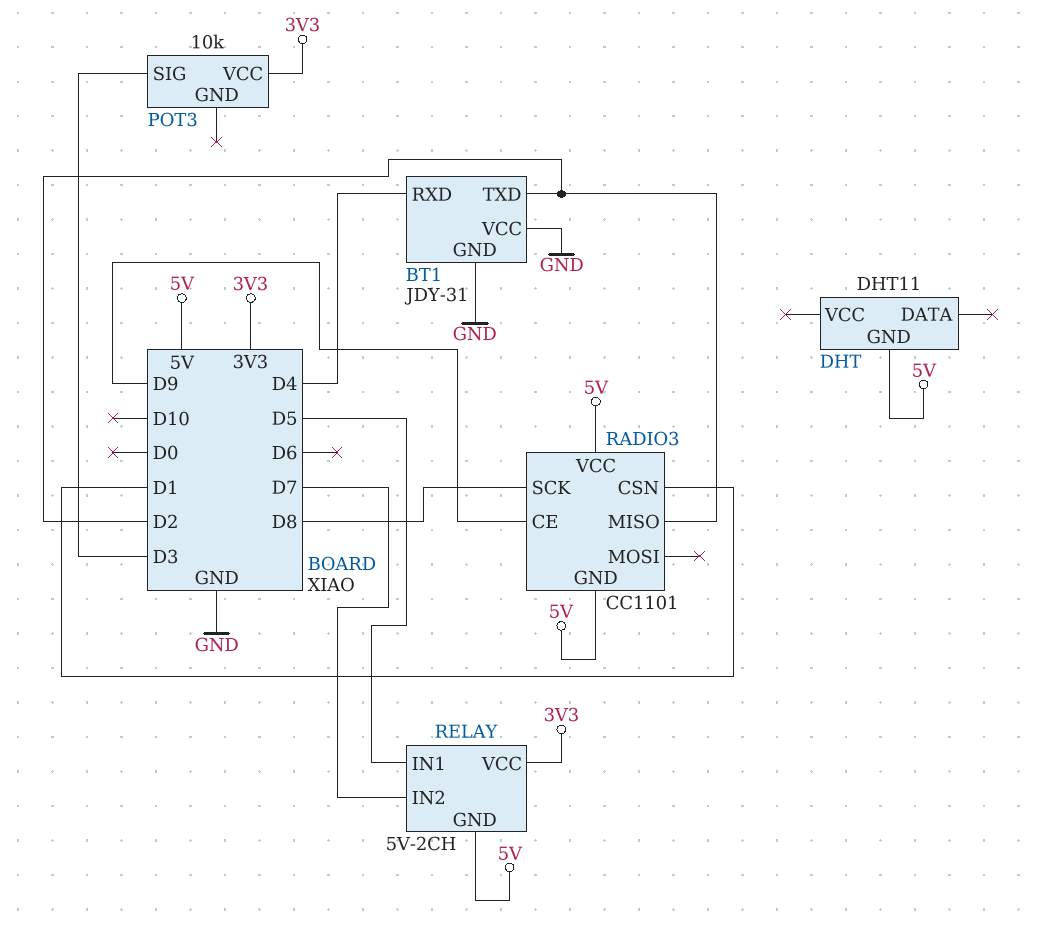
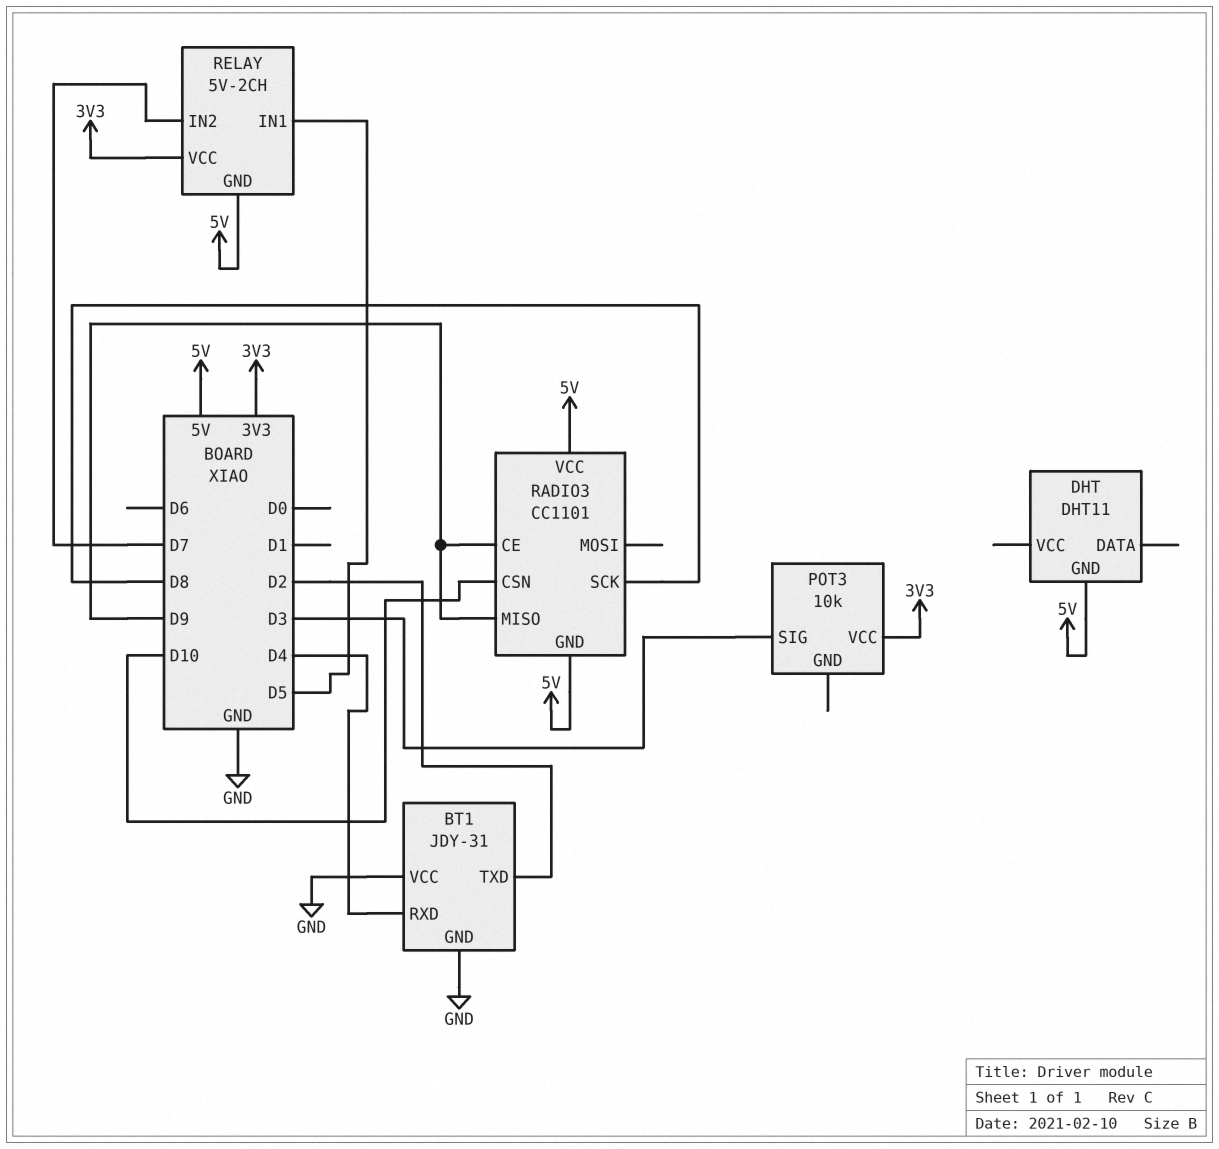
RADIO3 pin CSN: D1 -> D10
RADIO3 pin MISO: D2 -> D9

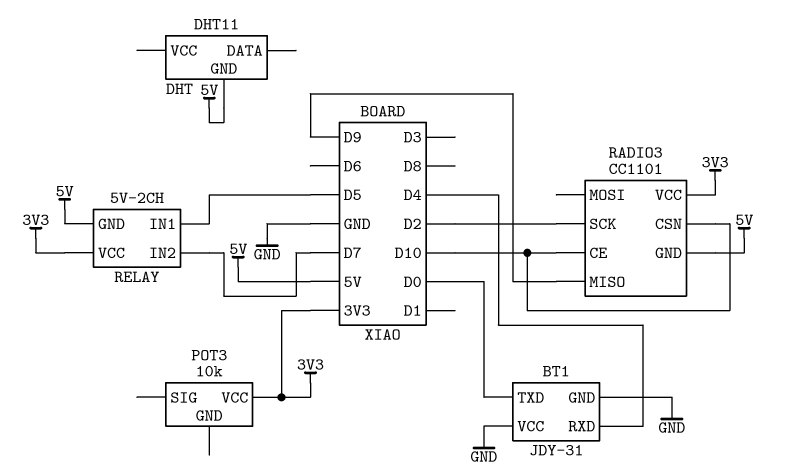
BT1 pin TXD: D2 -> D0
POT3 pin SIG: D3 -> none
RADIO3 pin CE: D9 -> D10
RADIO3 pin SCK: D8 -> D2
RADIO3 pin VCC: 5V -> 3V3

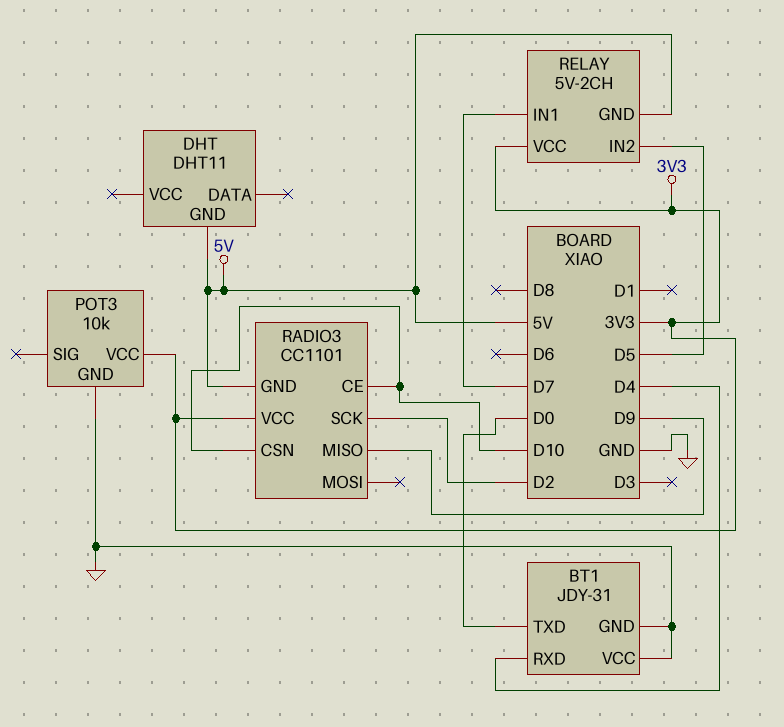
POT3 pin GND: none -> GND
RELAY pin IN1: D5 -> D7
RELAY pin IN2: D7 -> D5

